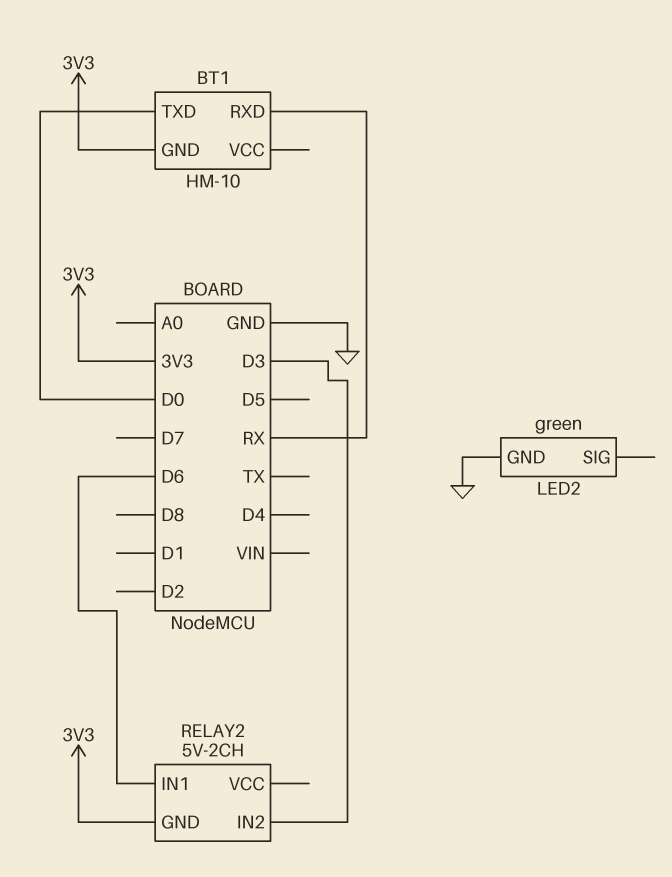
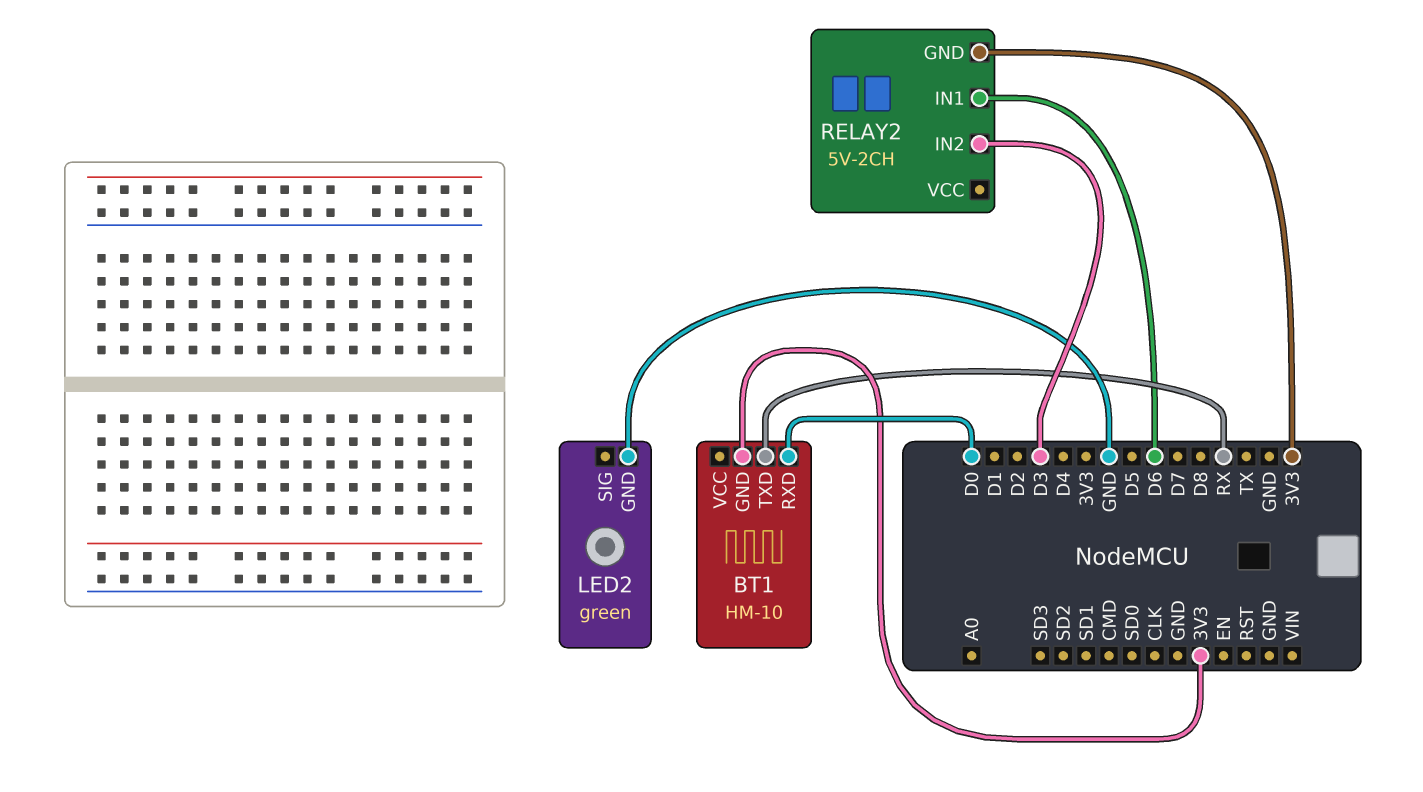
BT1 pin RXD: RX -> D0
BT1 pin TXD: D0 -> RX

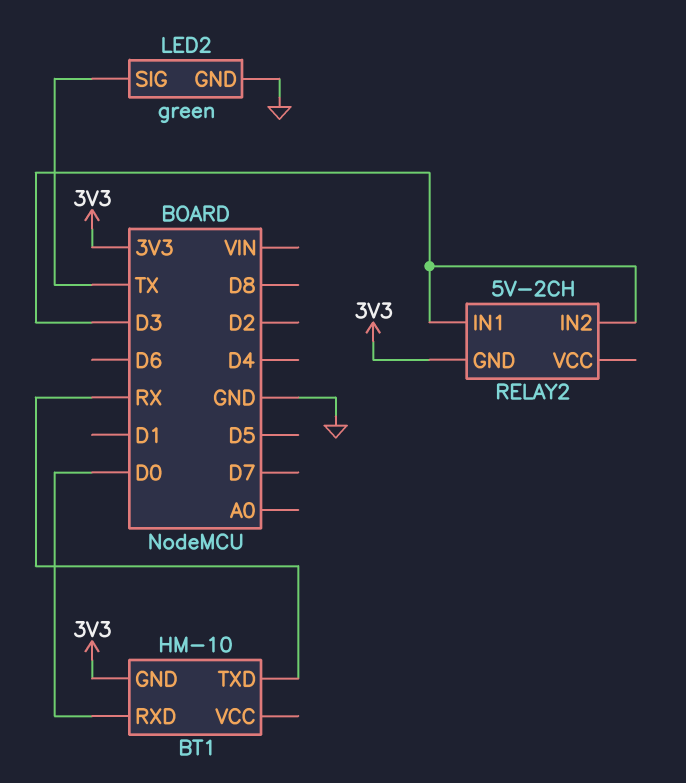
LED2 pin SIG: none -> TX
RELAY2 pin IN1: D6 -> D3

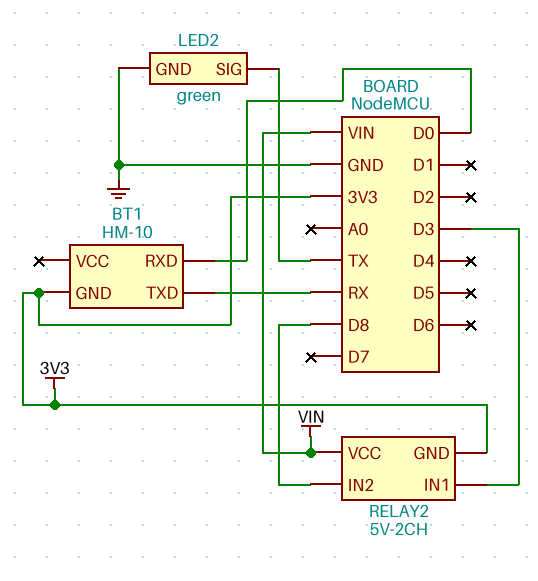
RELAY2 pin IN2: D3 -> D8
RELAY2 pin VCC: none -> VIN

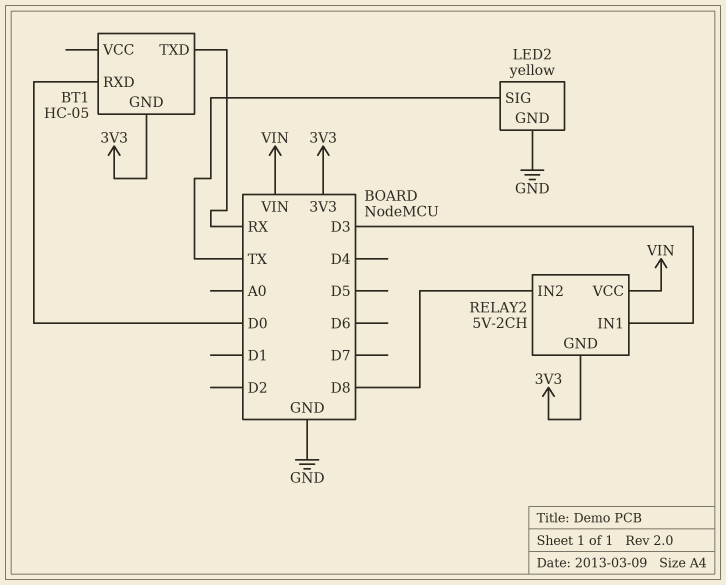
BT1: HM-10 -> HC-05
LED2: green -> yellow

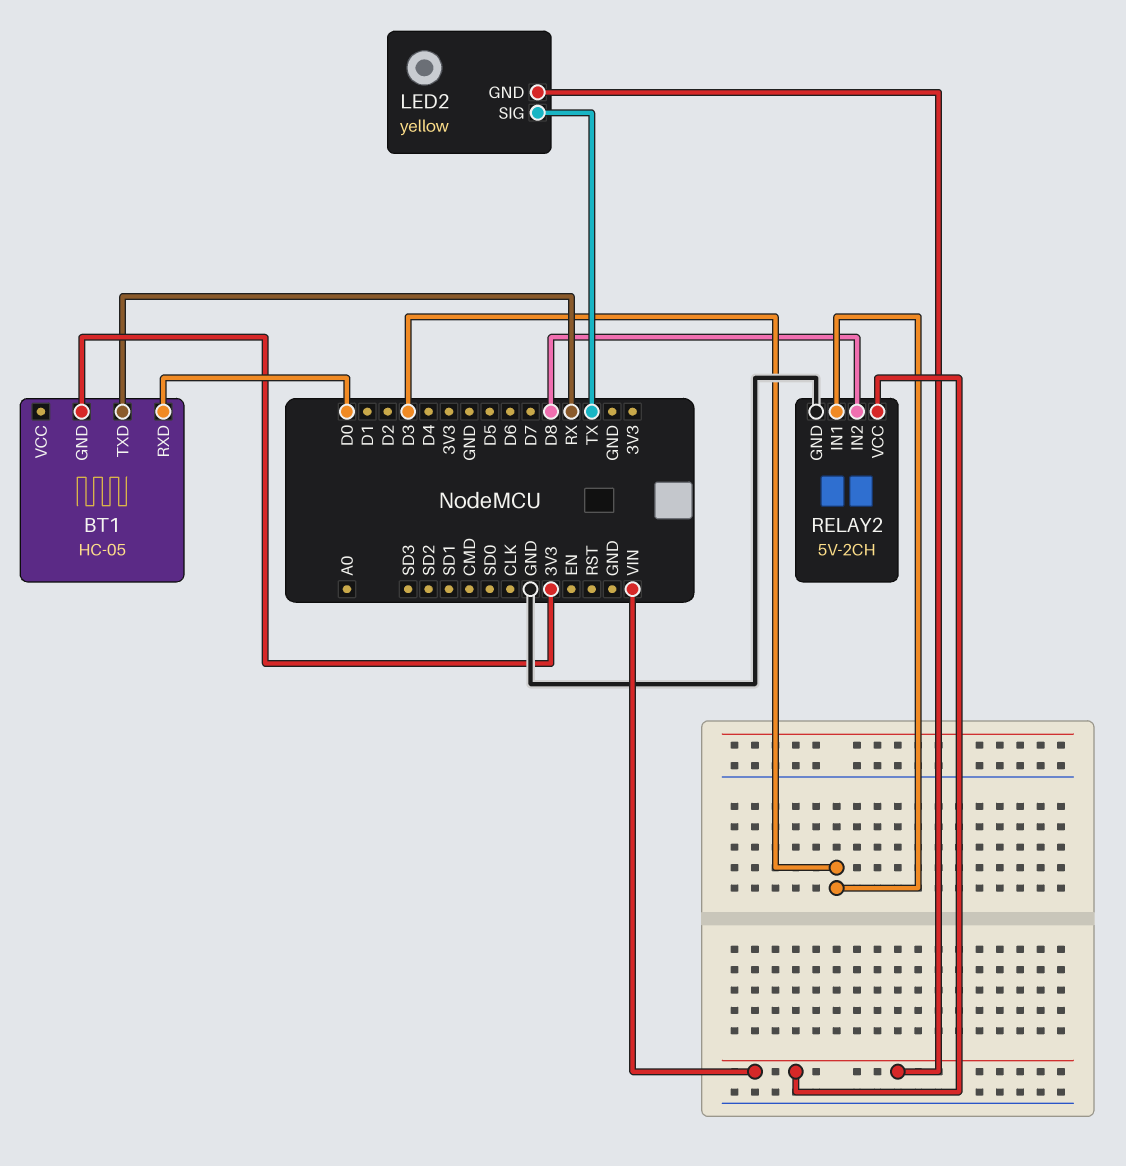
LED2 pin GND: GND -> VIN
RELAY2 pin GND: 3V3 -> GND

